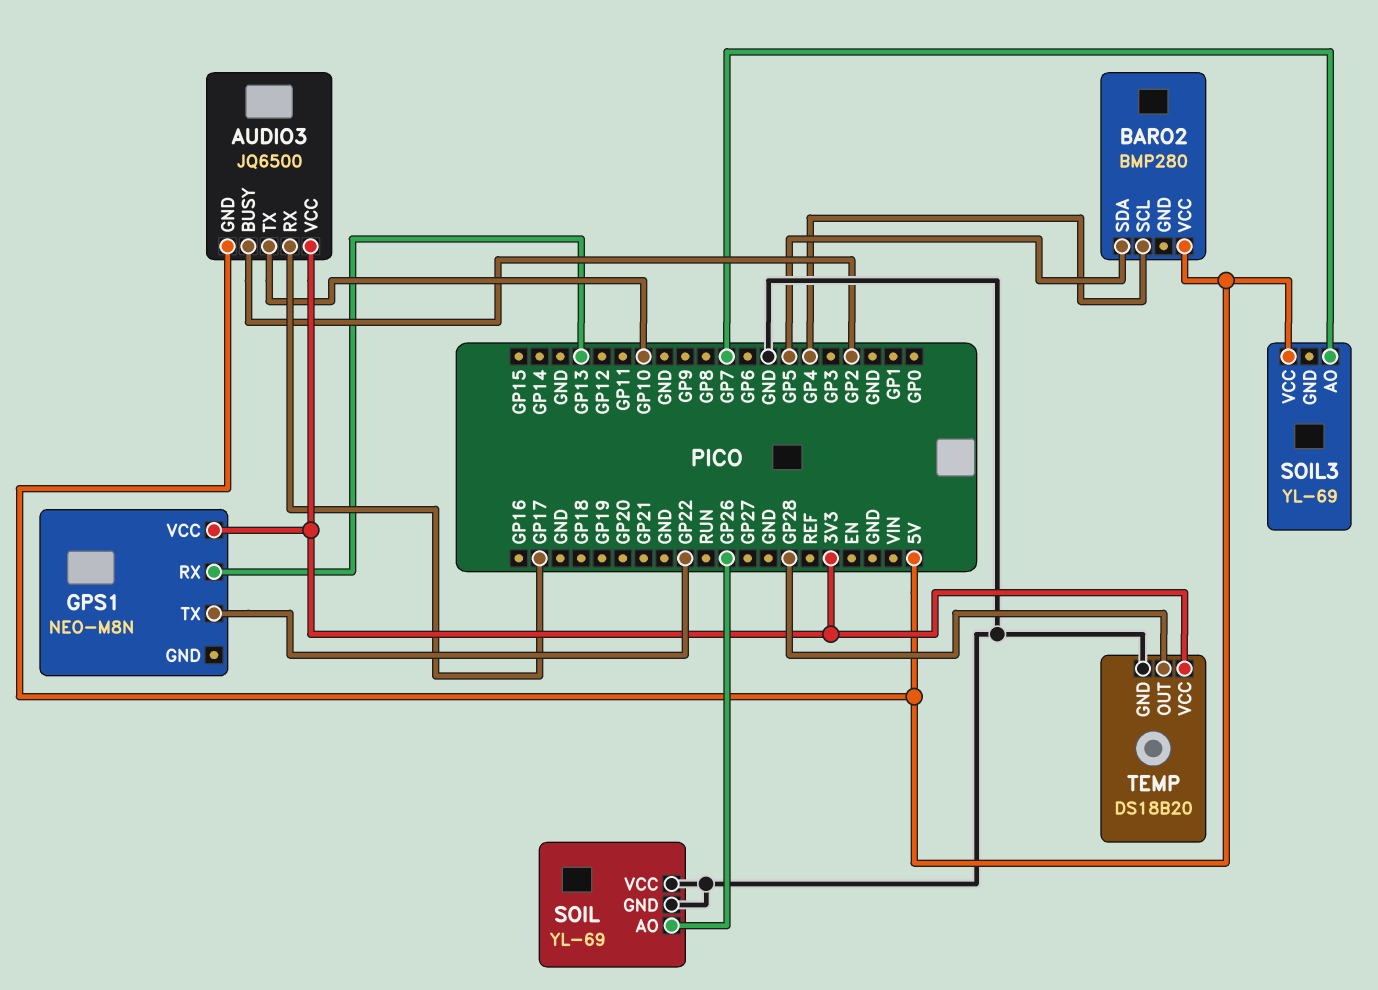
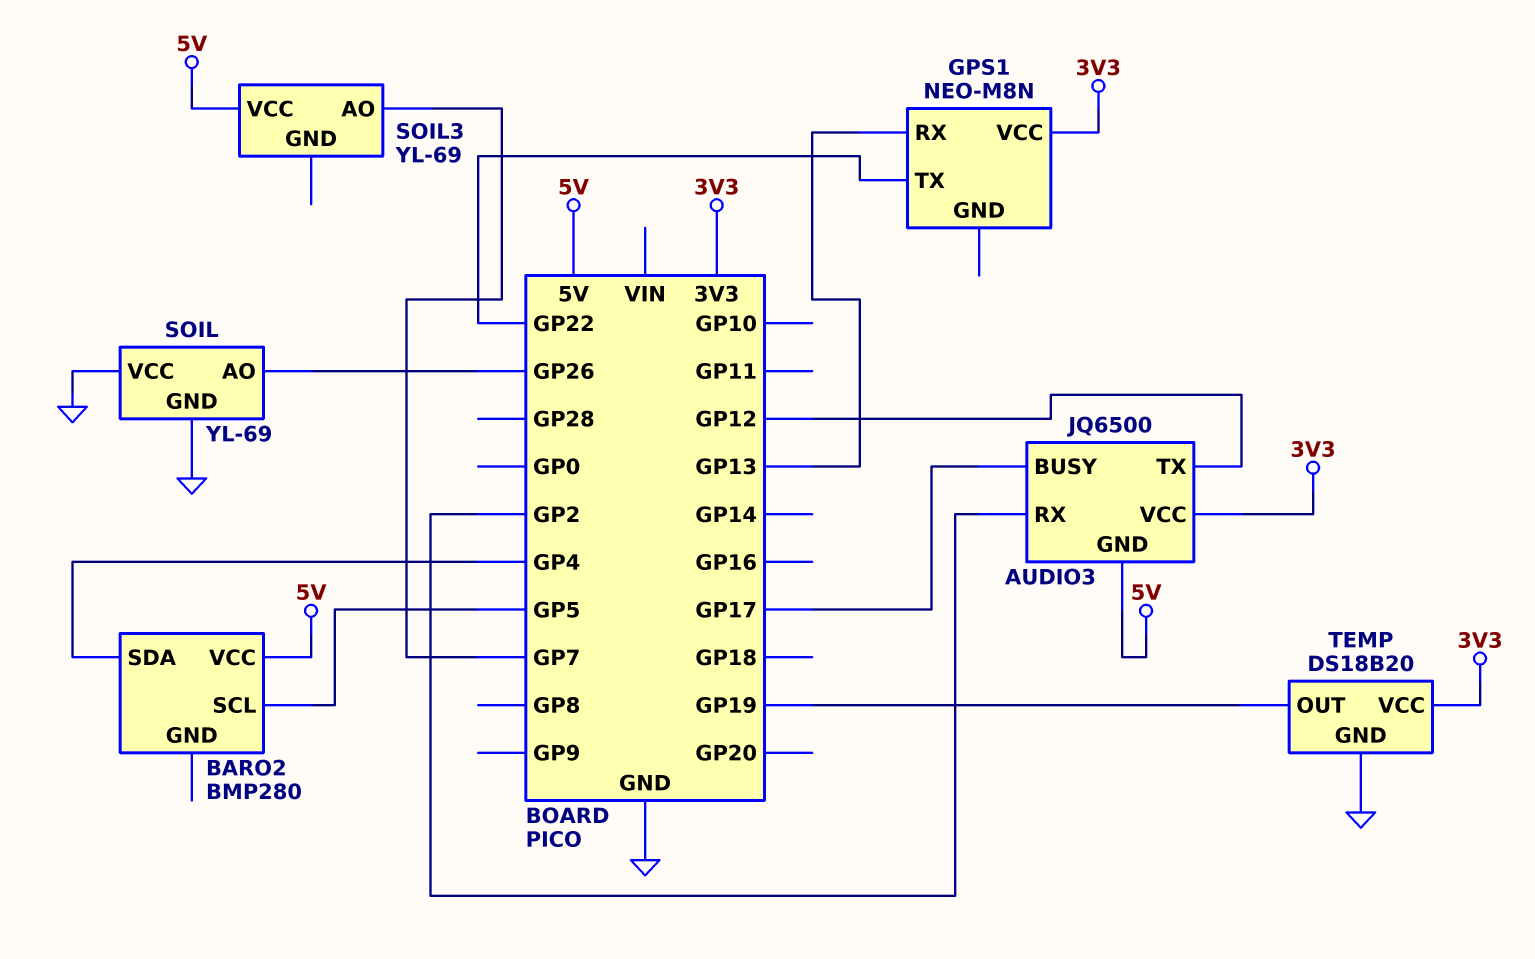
AUDIO3 pin BUSY: GP2 -> GP17
AUDIO3 pin RX: GP17 -> GP2
AUDIO3 pin TX: GP10 -> GP12
BARO2 pin SCL: GP4 -> GP5
BARO2 pin SDA: GP5 -> GP4
TEMP pin OUT: GP28 -> GP19

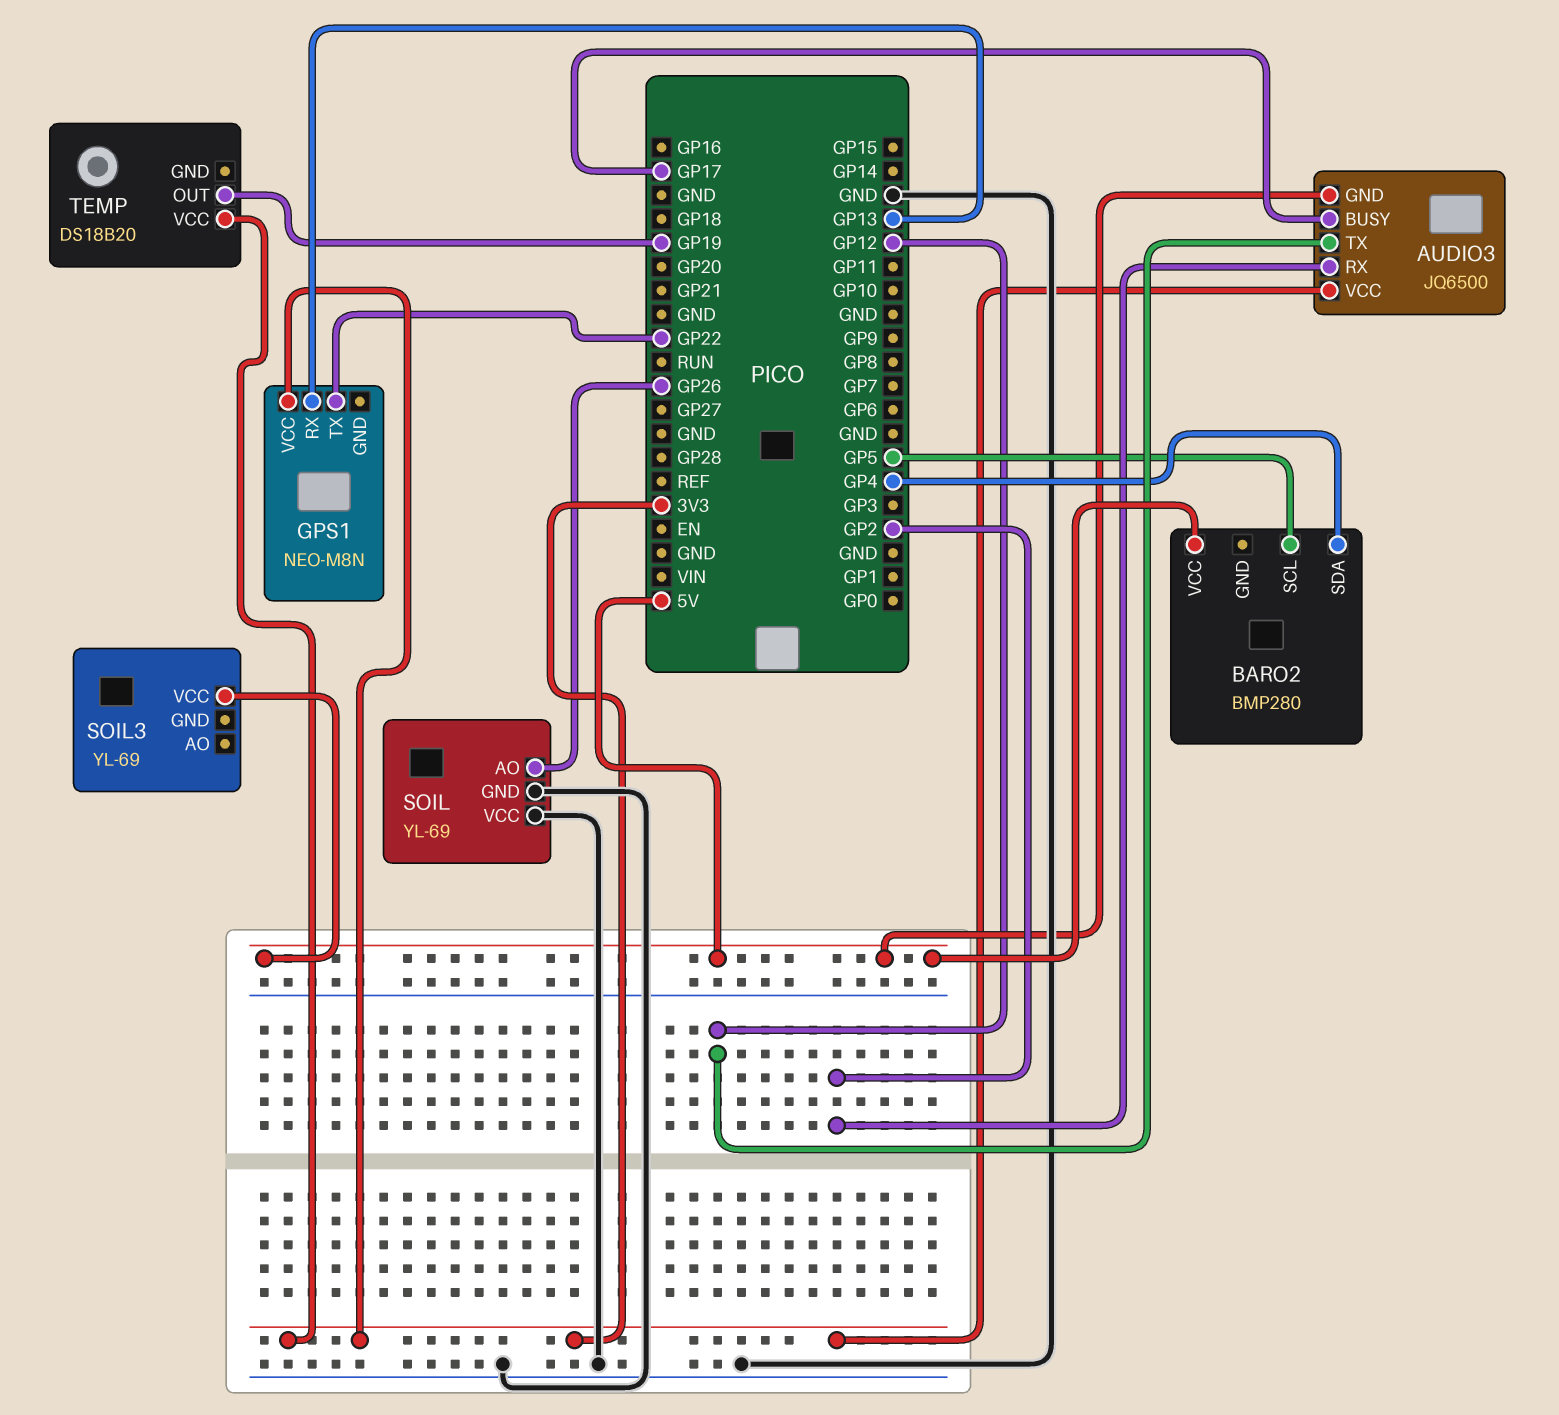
SOIL3 pin AO: GP7 -> none
TEMP pin GND: GND -> none

